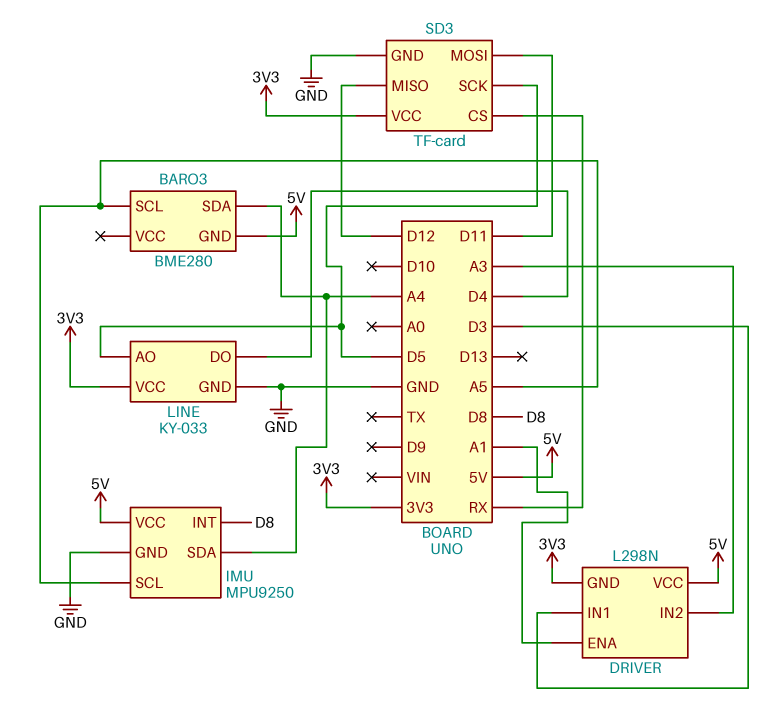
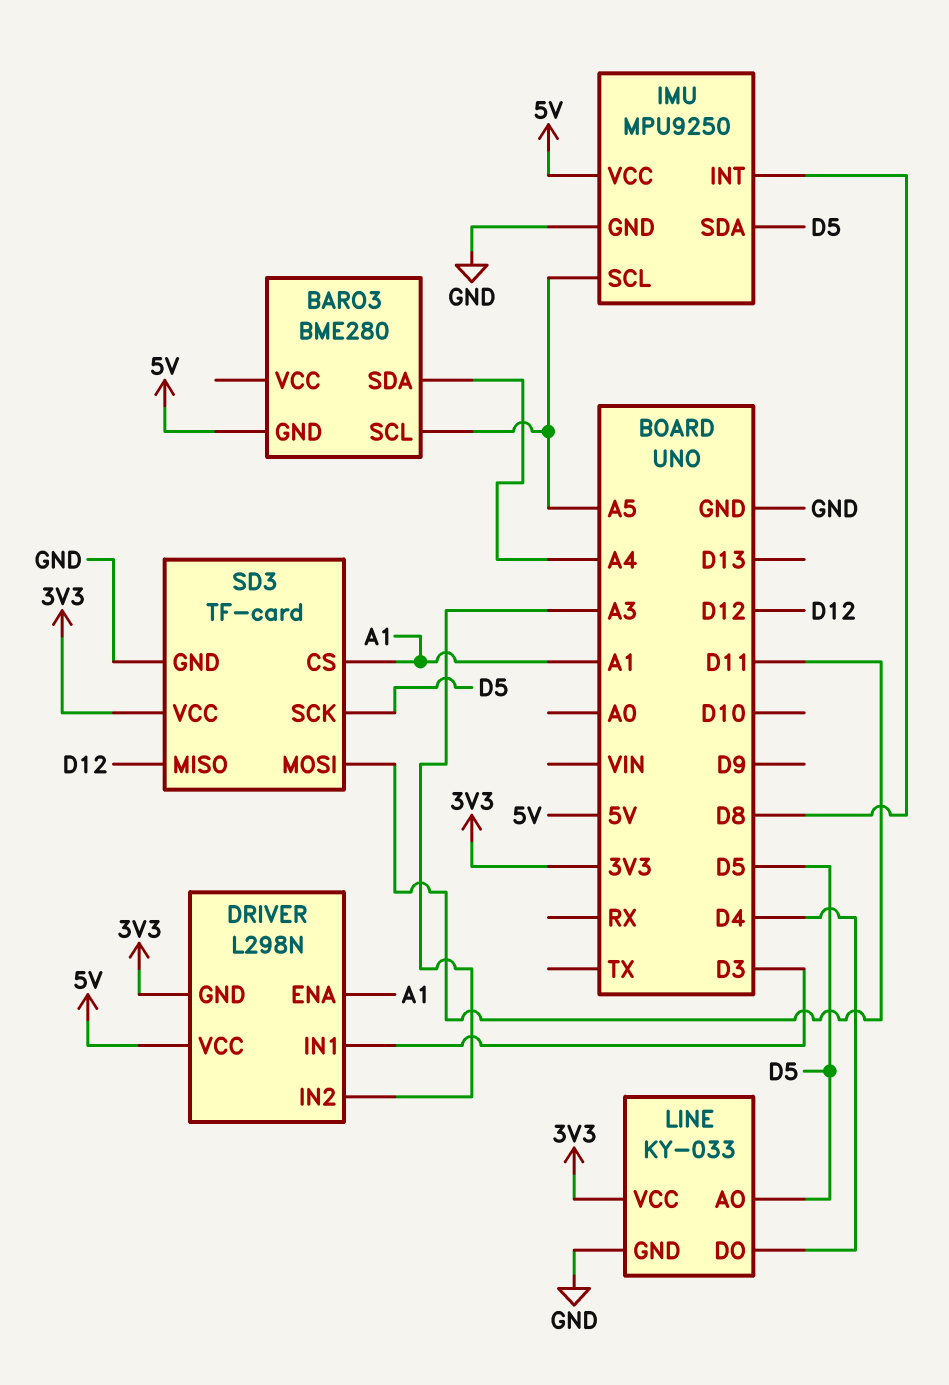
IMU pin SDA: A4 -> D5
SD3 pin CS: RX -> A1

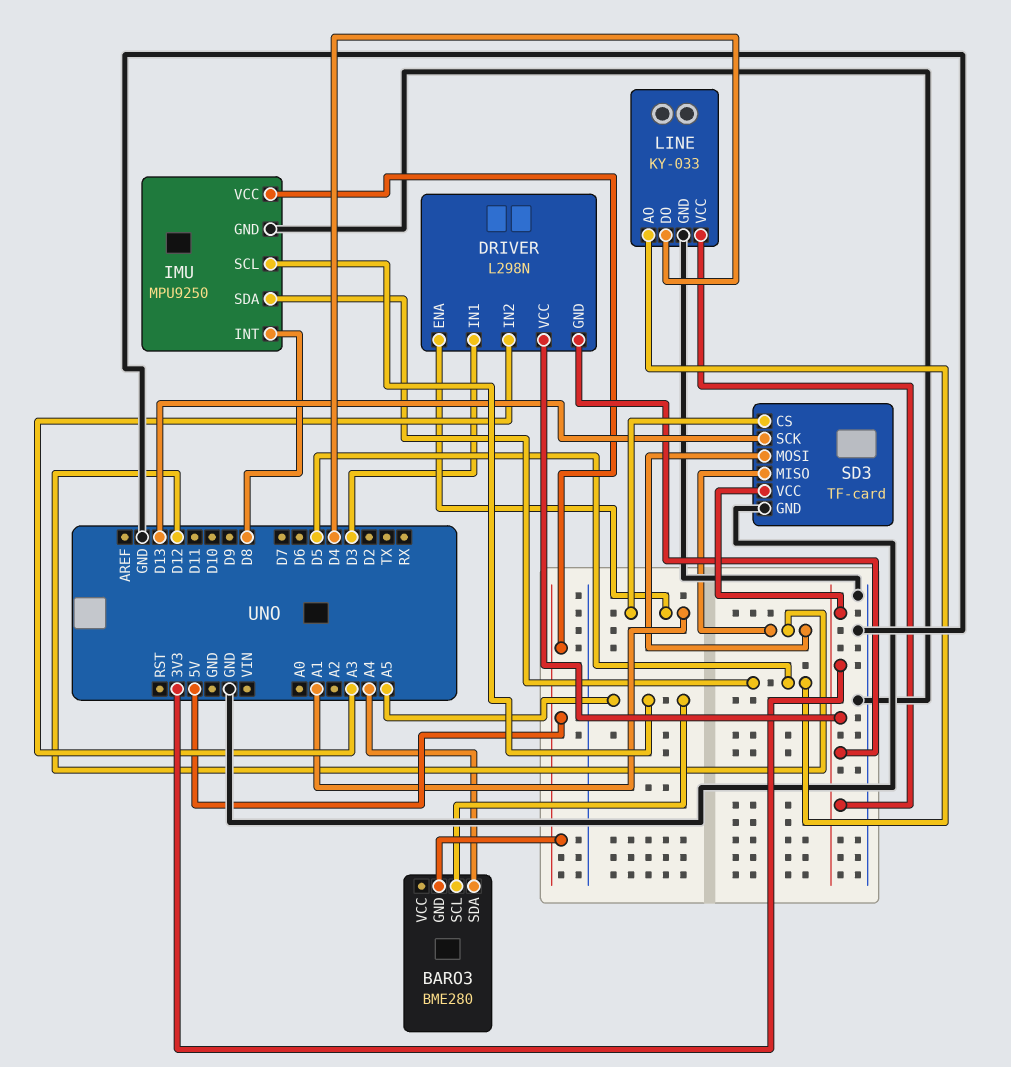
DRIVER pin VCC: 5V -> 3V3
SD3 pin MOSI: D11 -> D12
SD3 pin SCK: D5 -> D13

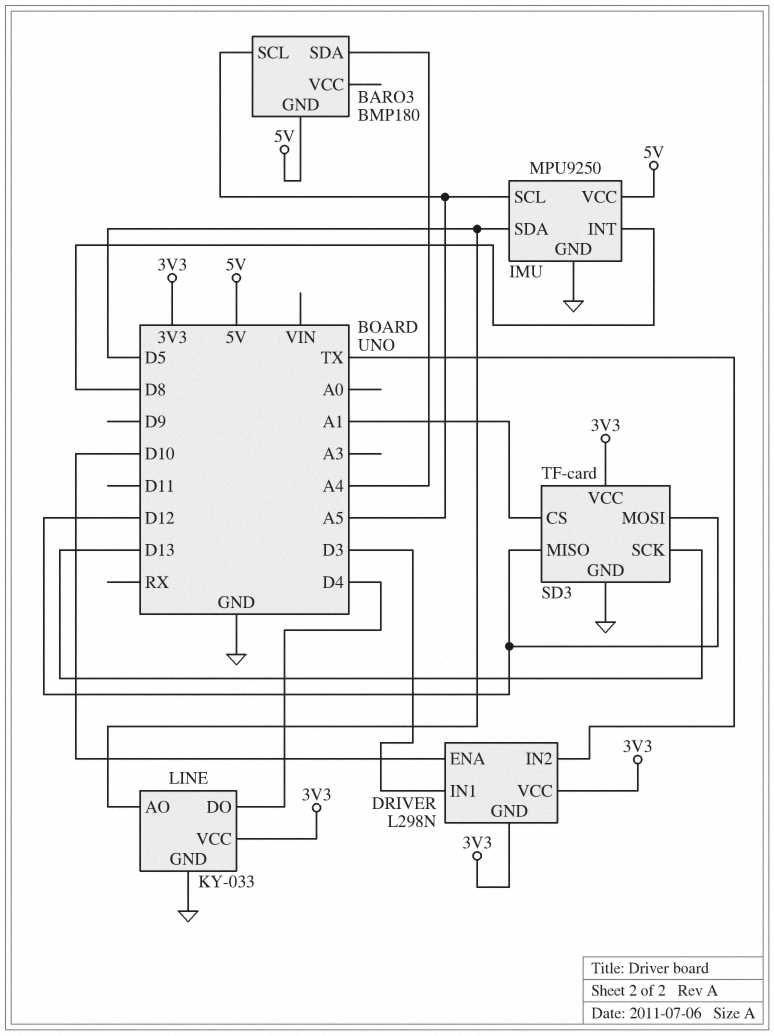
BARO3: BME280 -> BMP180
DRIVER pin ENA: A1 -> D10
DRIVER pin IN2: A3 -> TX

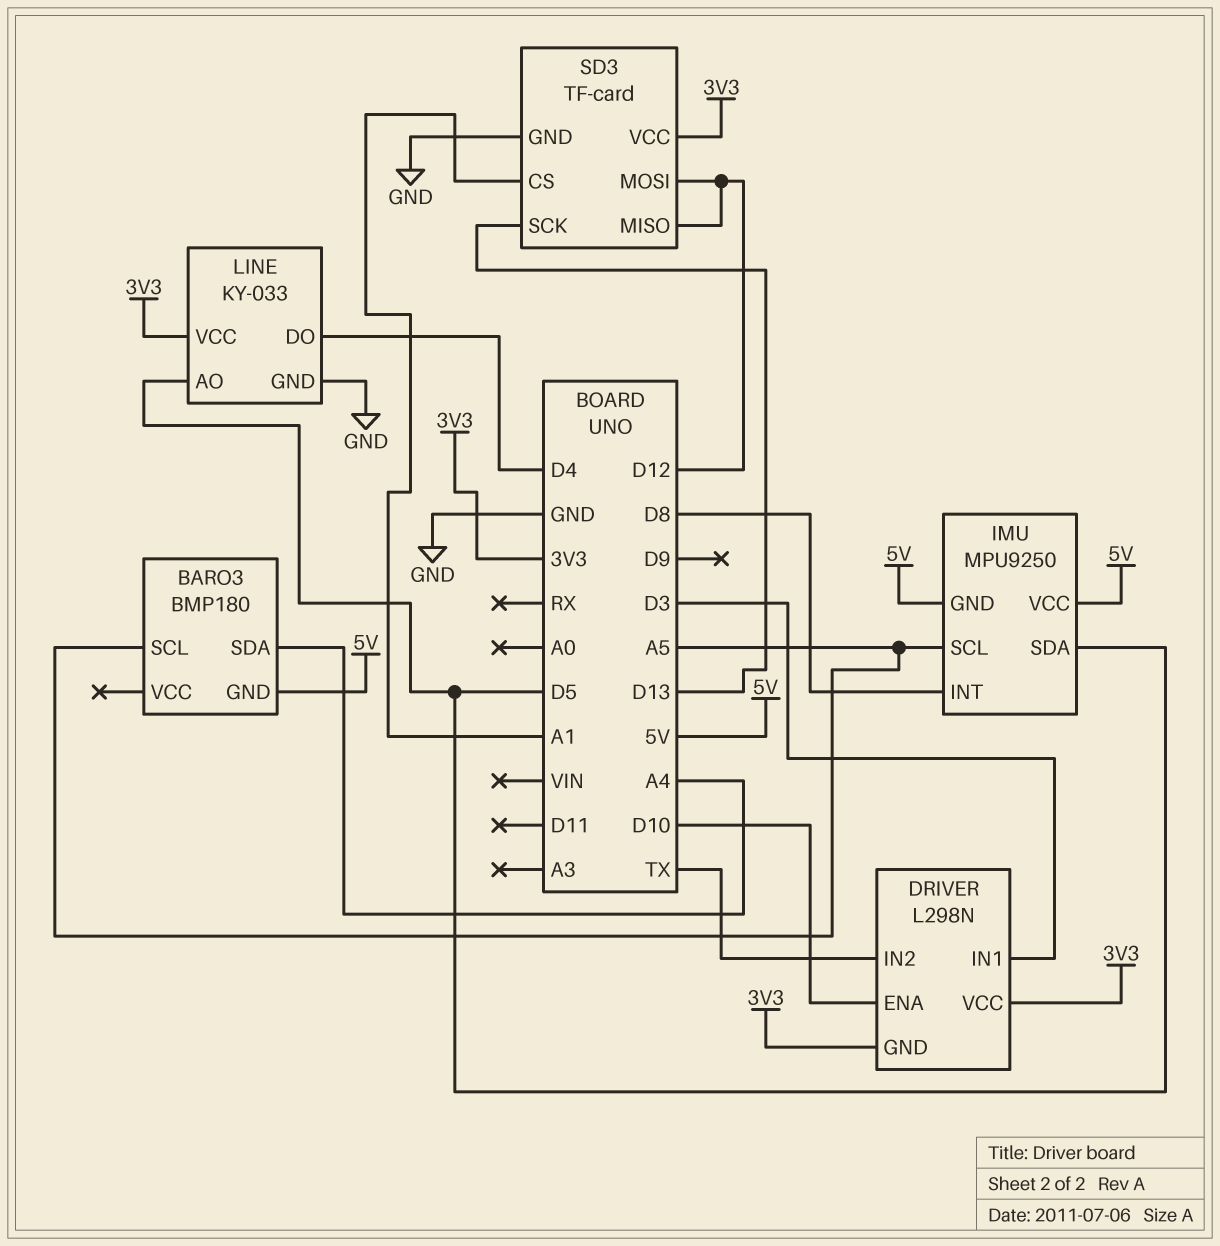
IMU pin GND: GND -> 5V

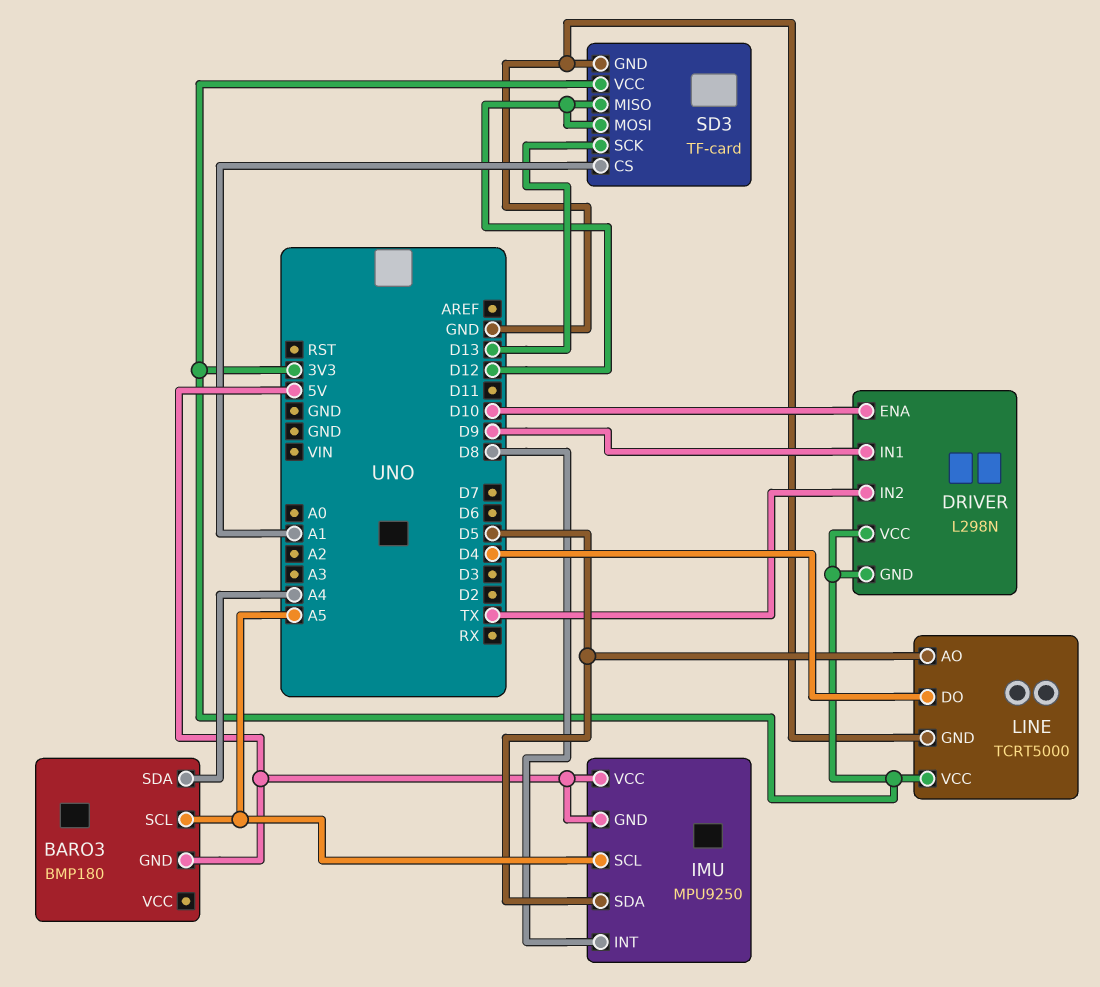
DRIVER pin IN1: D3 -> D9
LINE: KY-033 -> TCRT5000

